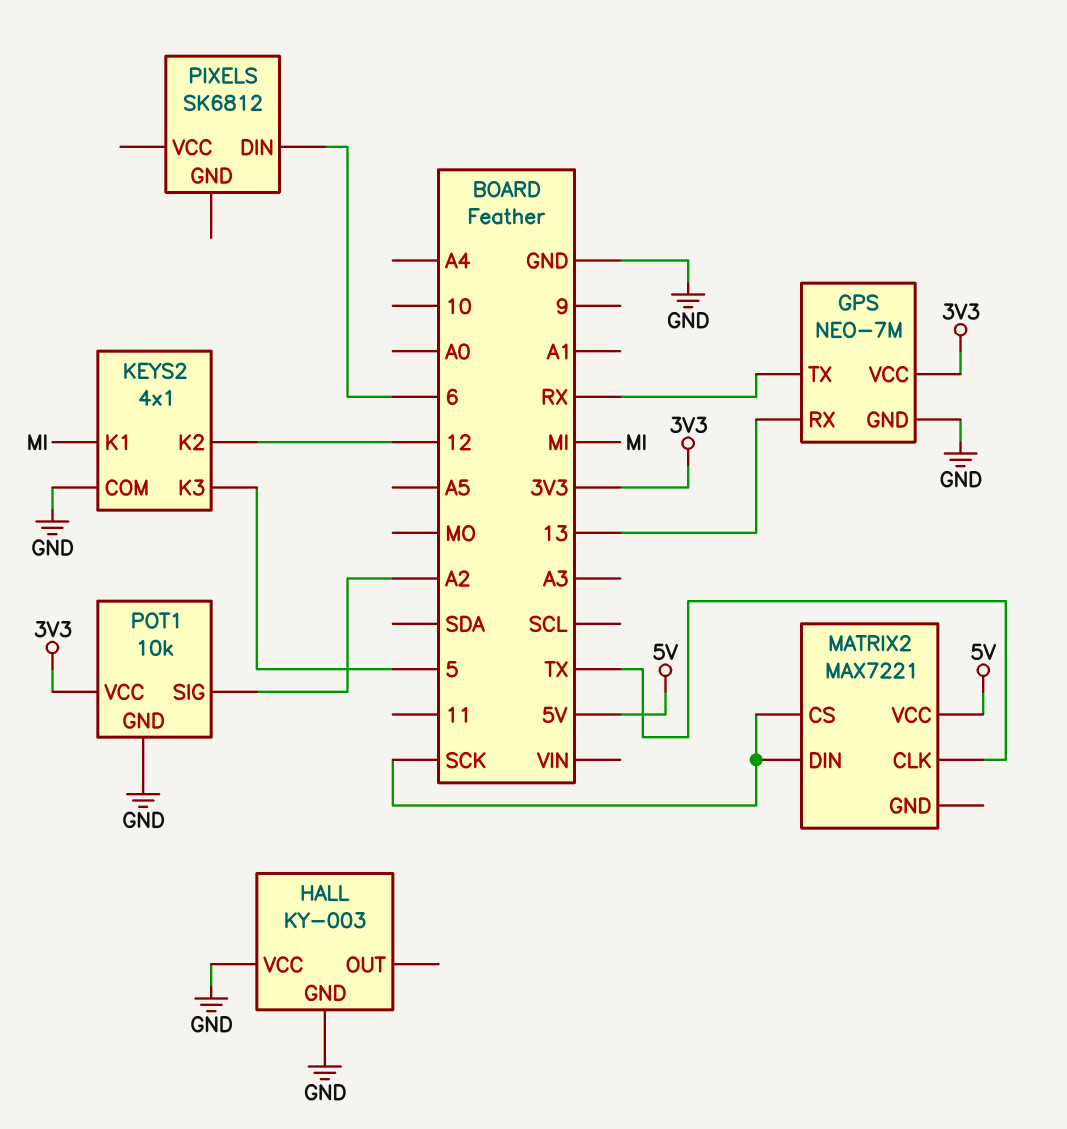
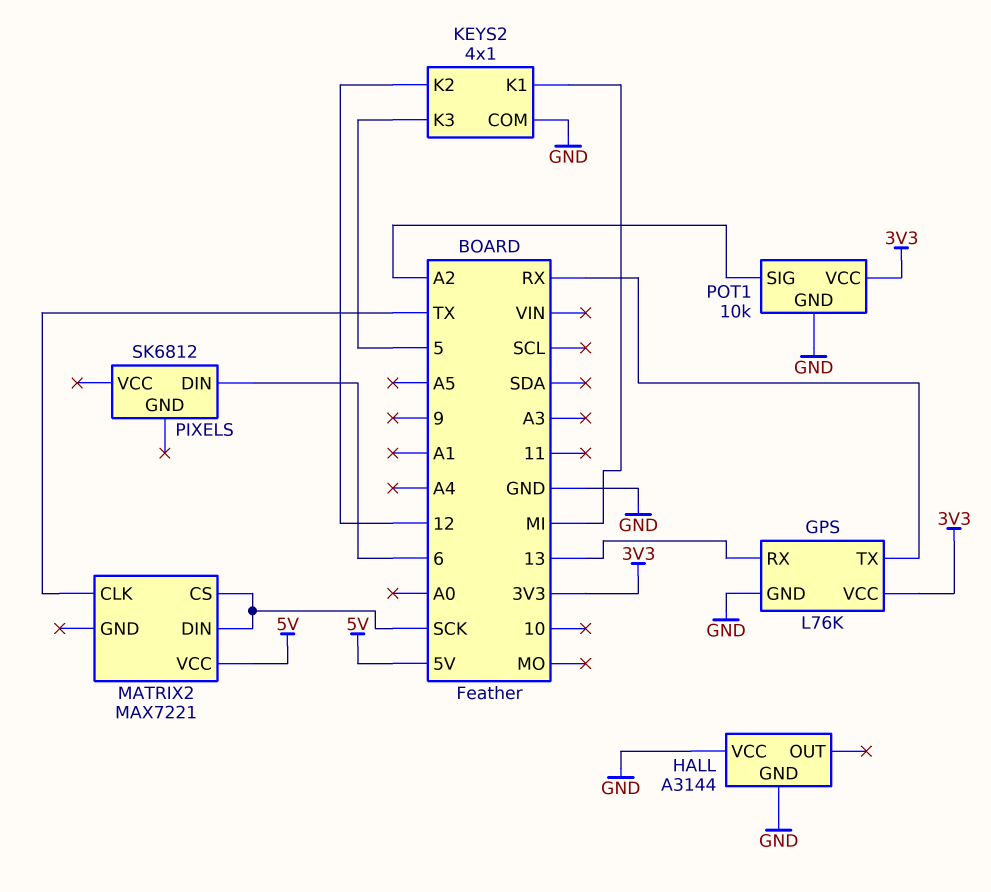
GPS: NEO-7M -> L76K
HALL: KY-003 -> A3144

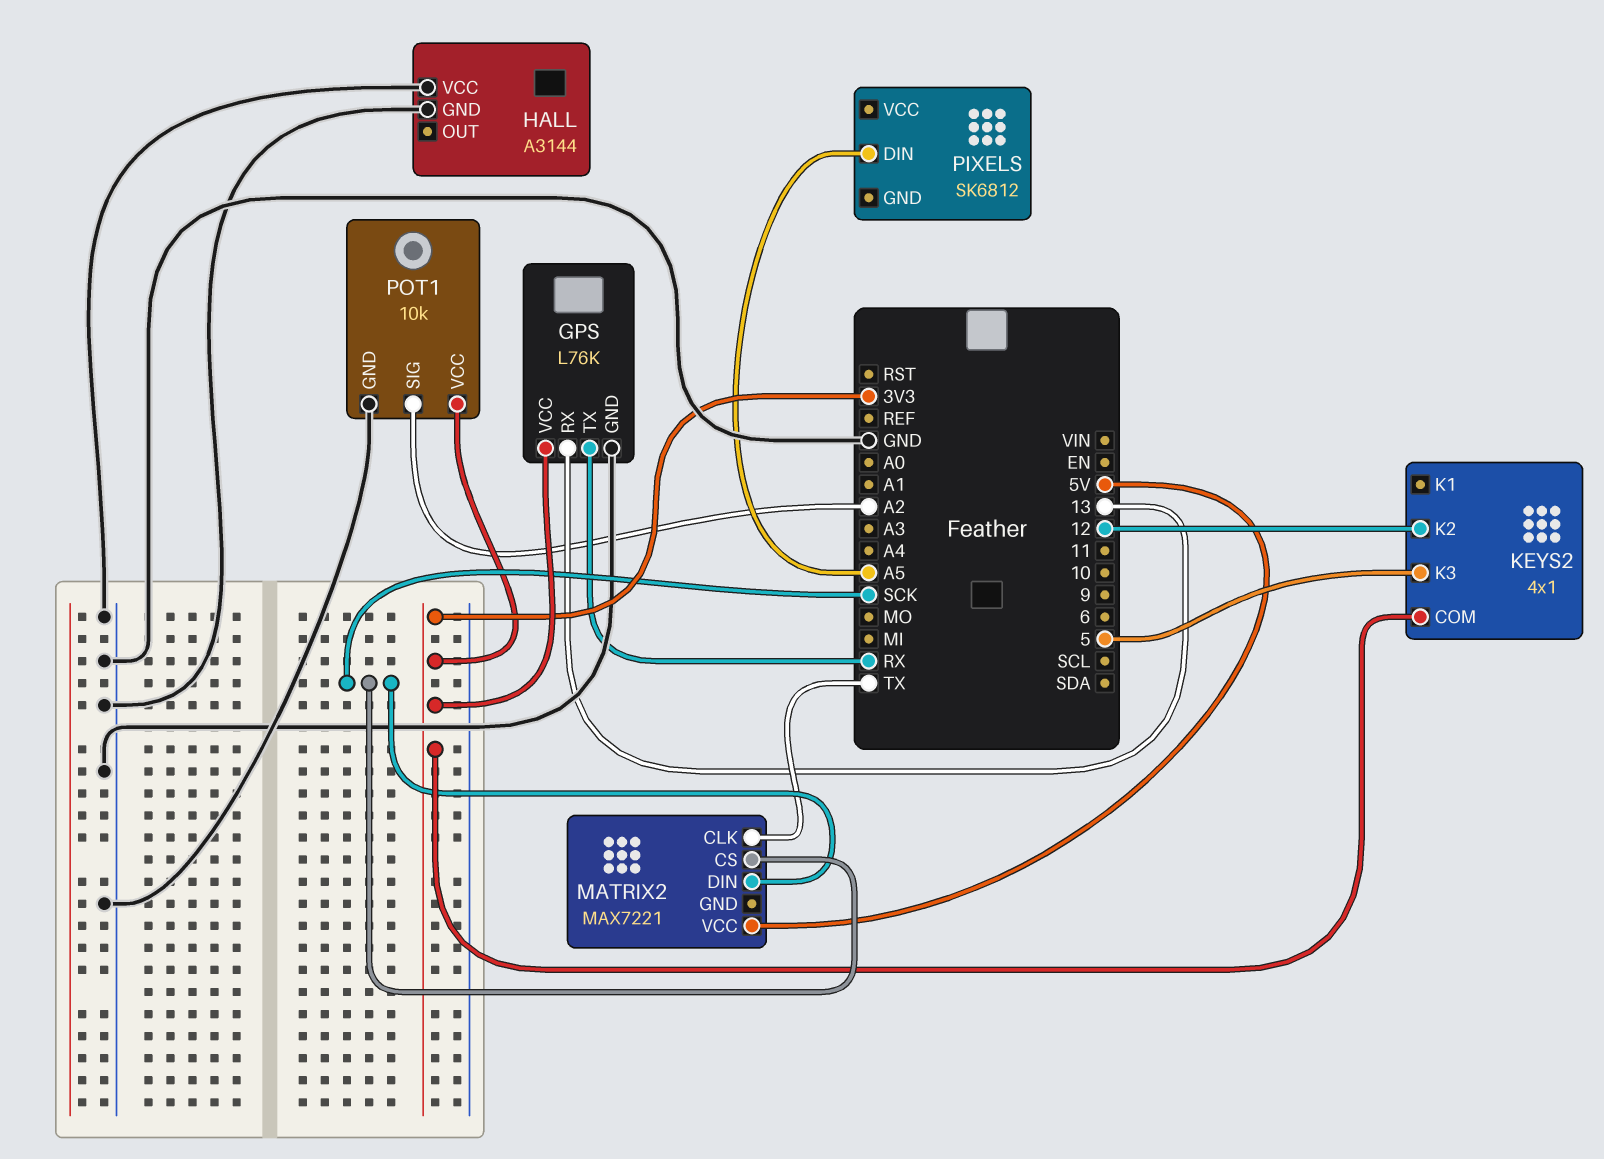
KEYS2 pin COM: GND -> 3V3
KEYS2 pin K1: MI -> none
PIXELS pin DIN: 6 -> A5

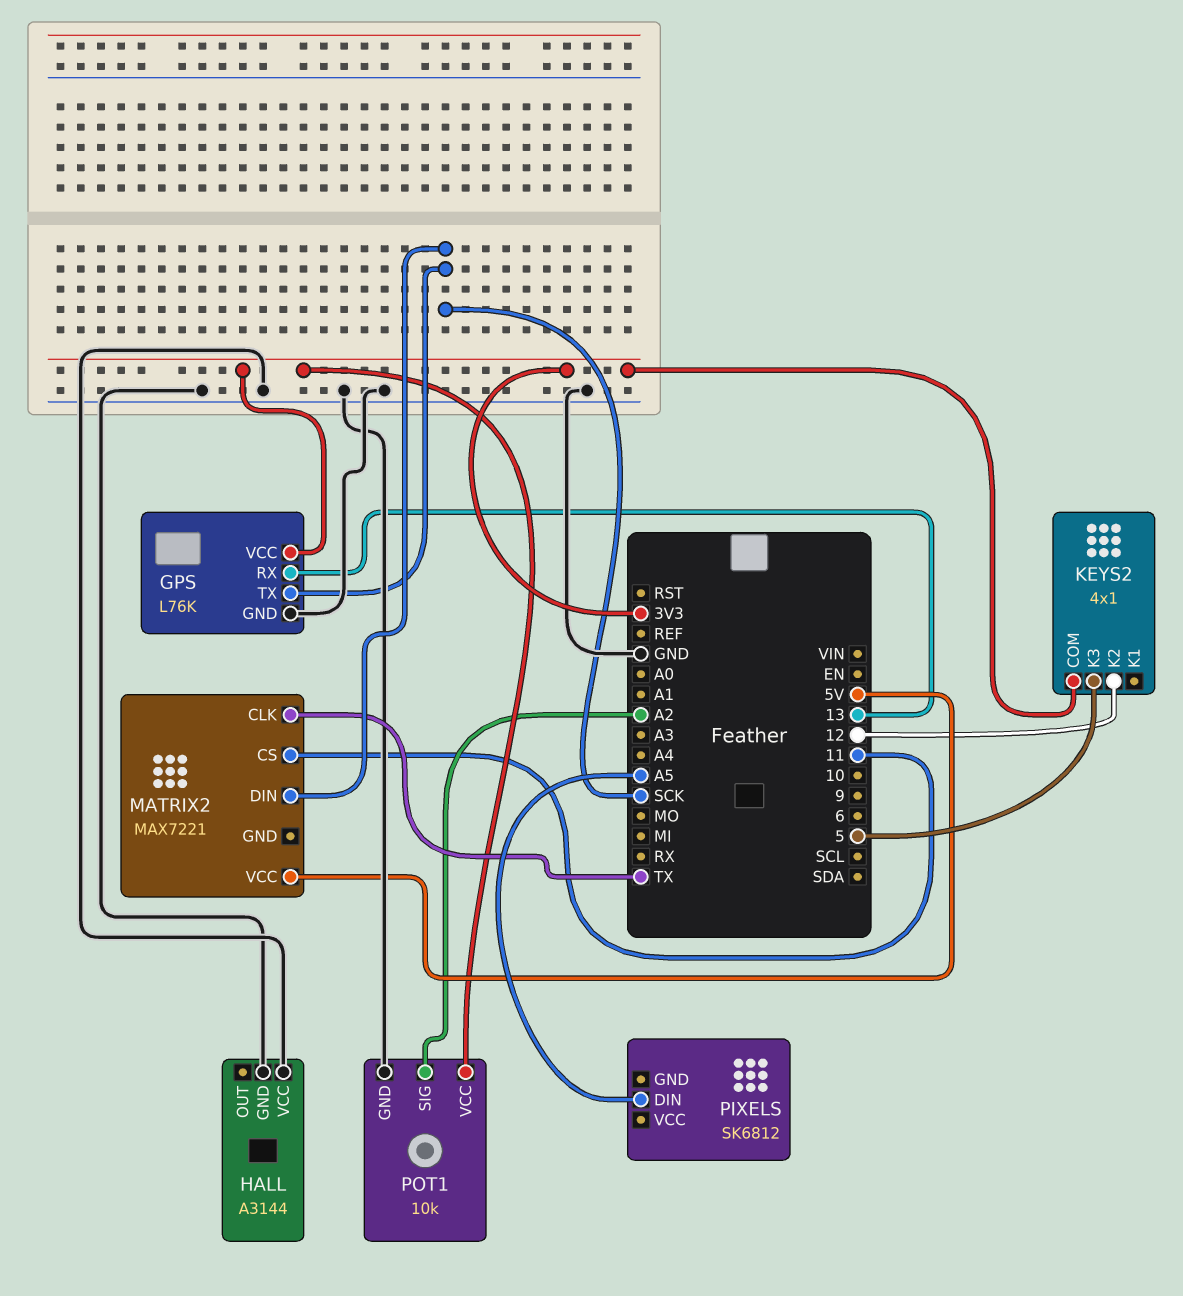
GPS pin TX: RX -> SCK
MATRIX2 pin CS: SCK -> 11

